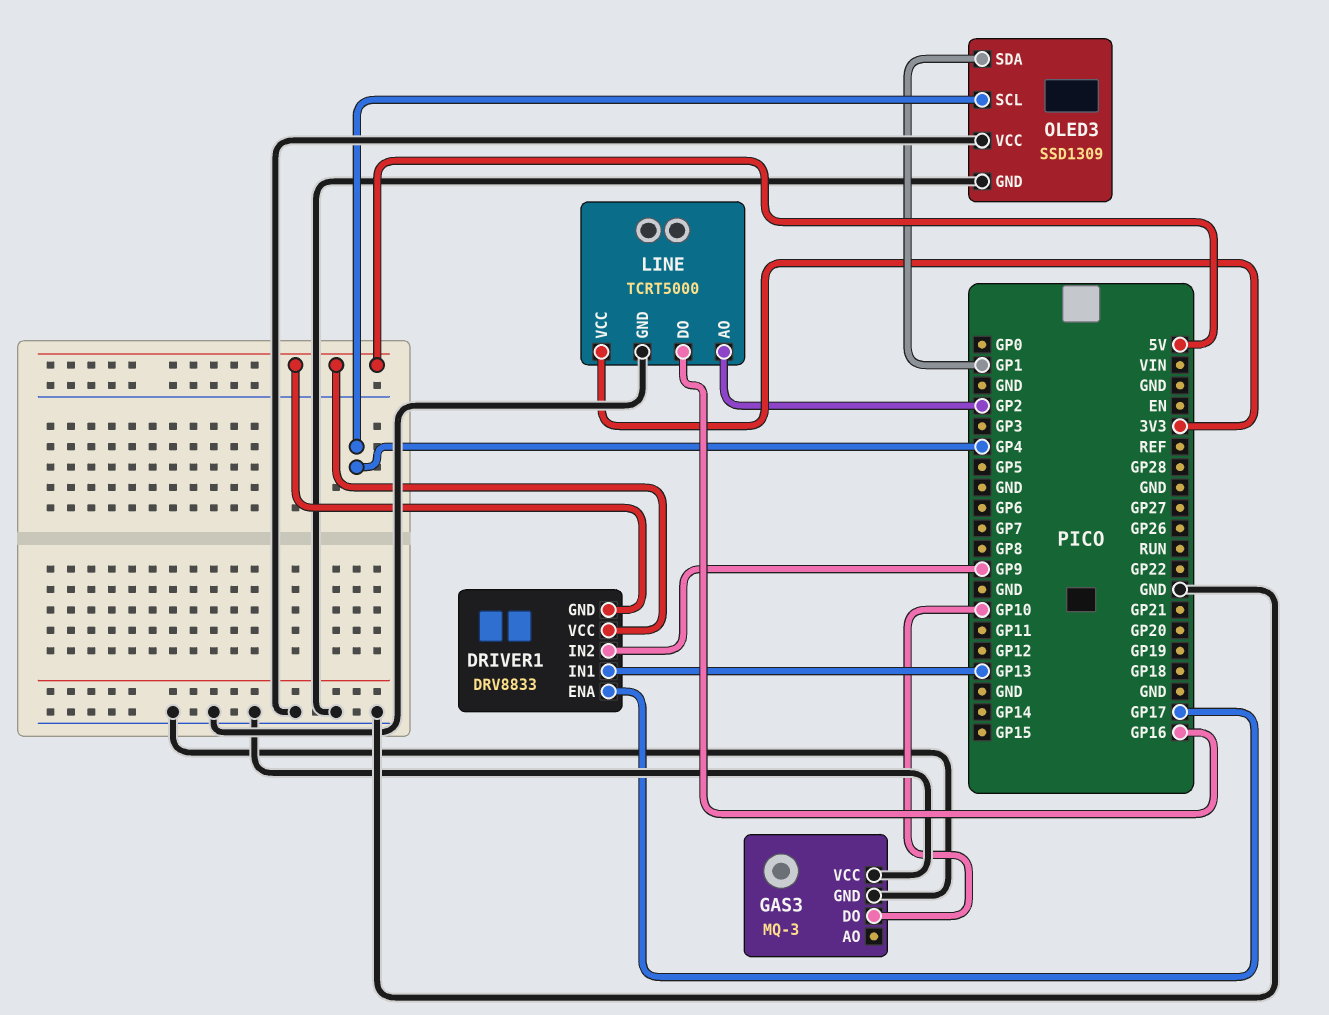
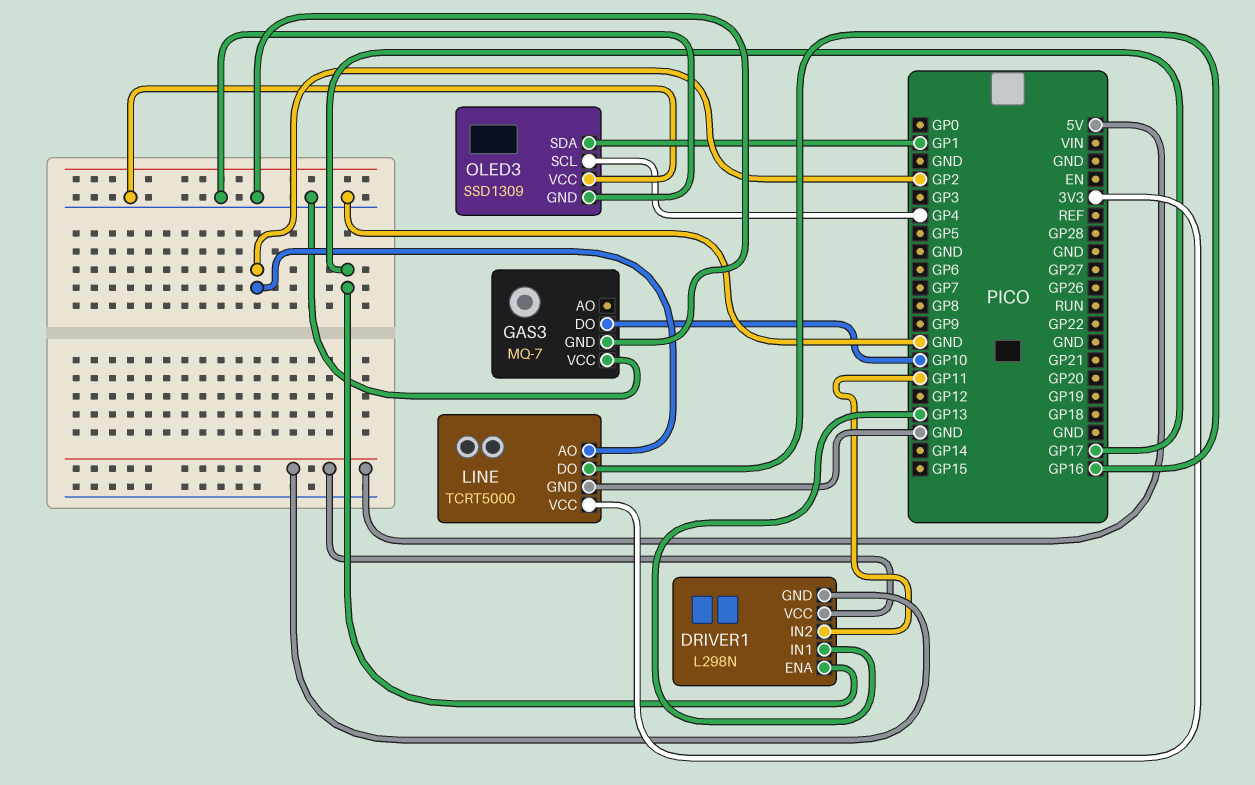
DRIVER1: DRV8833 -> L298N
DRIVER1 pin IN2: GP9 -> GP11
GAS3: MQ-3 -> MQ-7

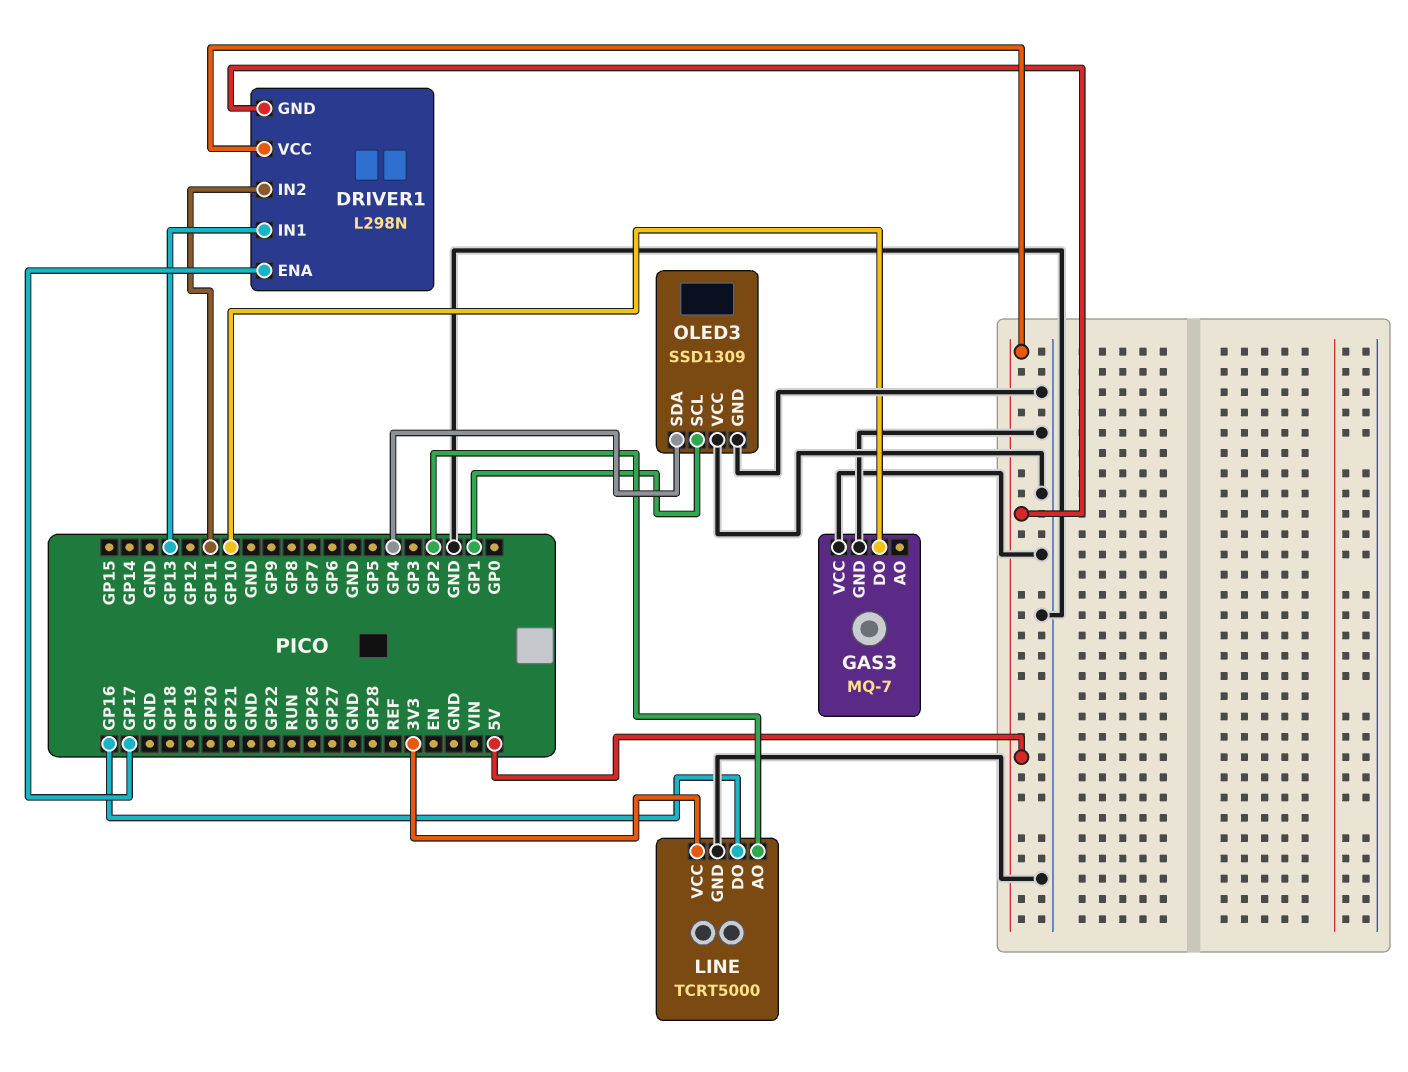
OLED3 pin SCL: GP4 -> GP1
OLED3 pin SDA: GP1 -> GP4

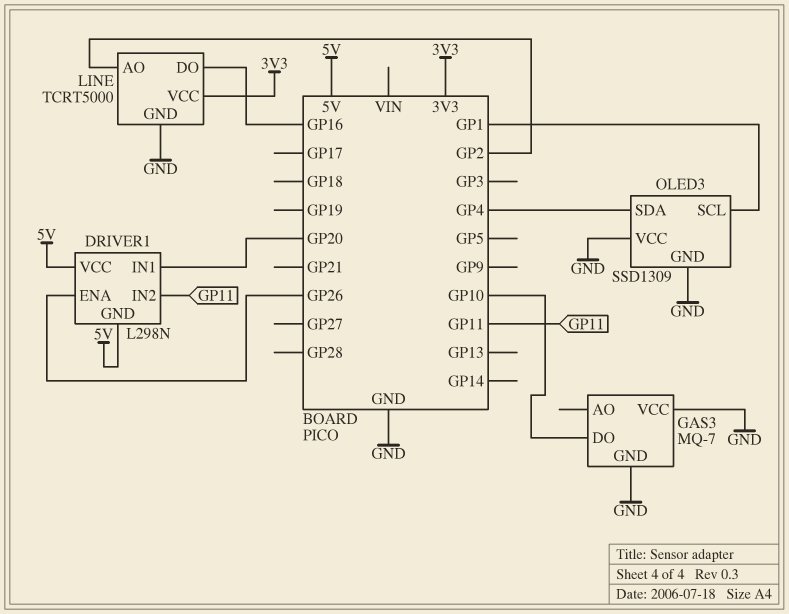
DRIVER1 pin ENA: GP17 -> GP26
DRIVER1 pin IN1: GP13 -> GP20

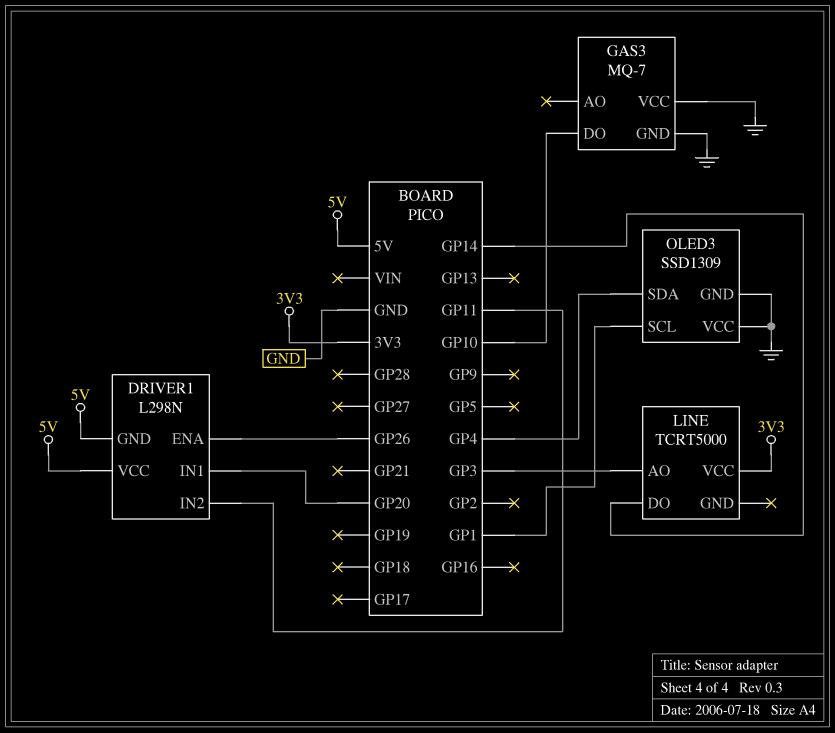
LINE pin AO: GP2 -> GP3
LINE pin DO: GP16 -> GP14
LINE pin GND: GND -> none

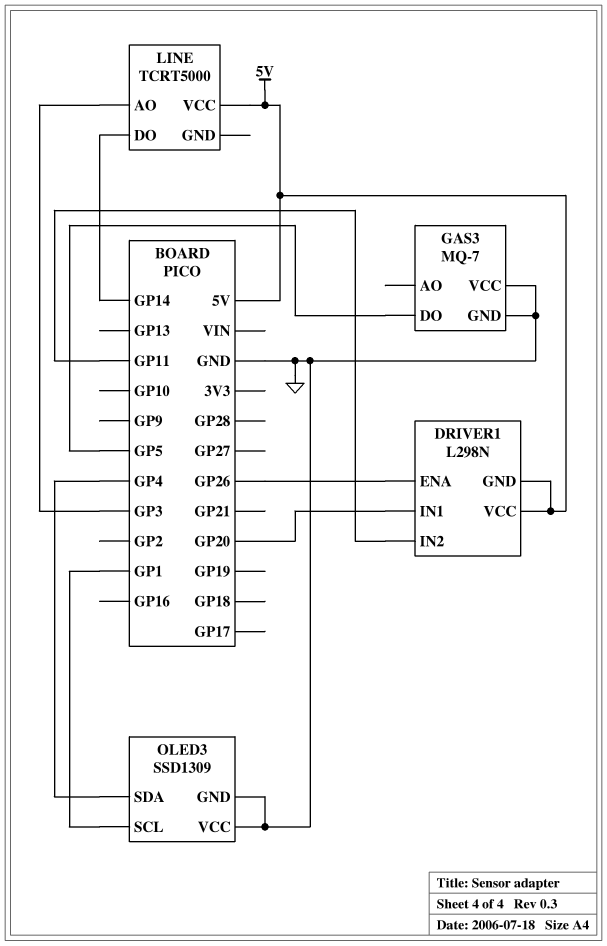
GAS3 pin DO: GP10 -> GP5
LINE pin VCC: 3V3 -> 5V

